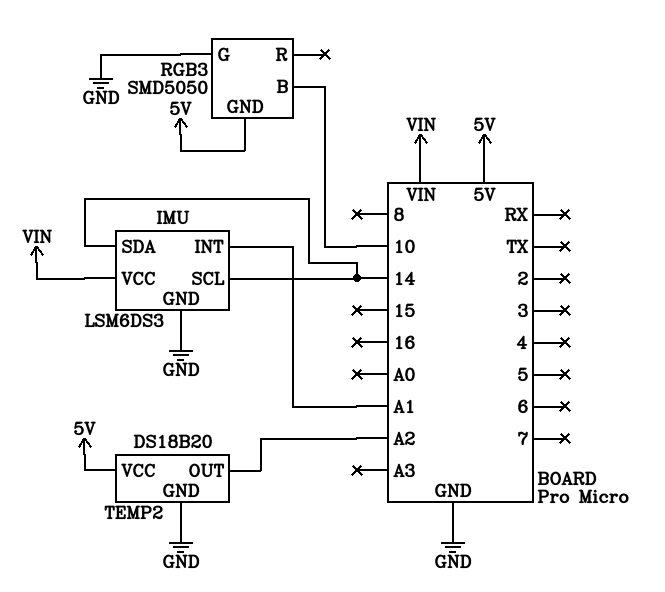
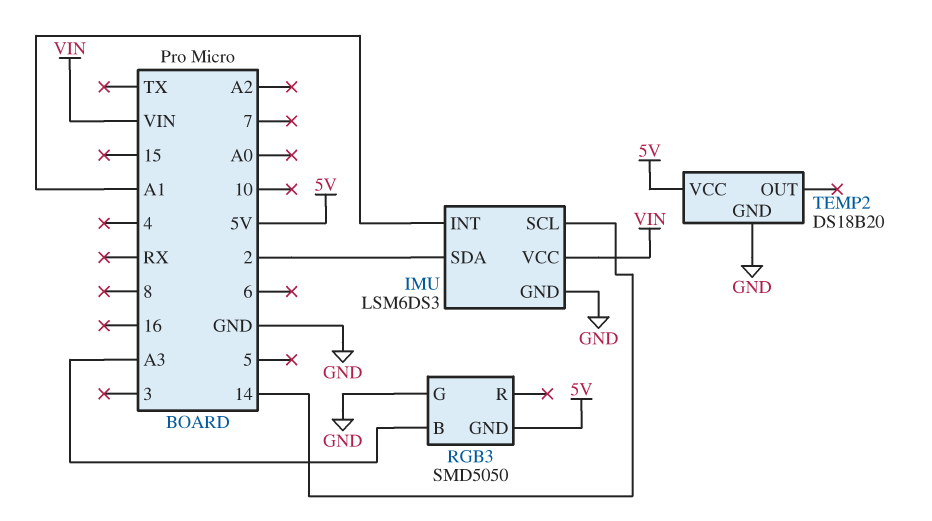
IMU pin SDA: 14 -> 2
RGB3 pin B: 10 -> A3
TEMP2 pin OUT: A2 -> none

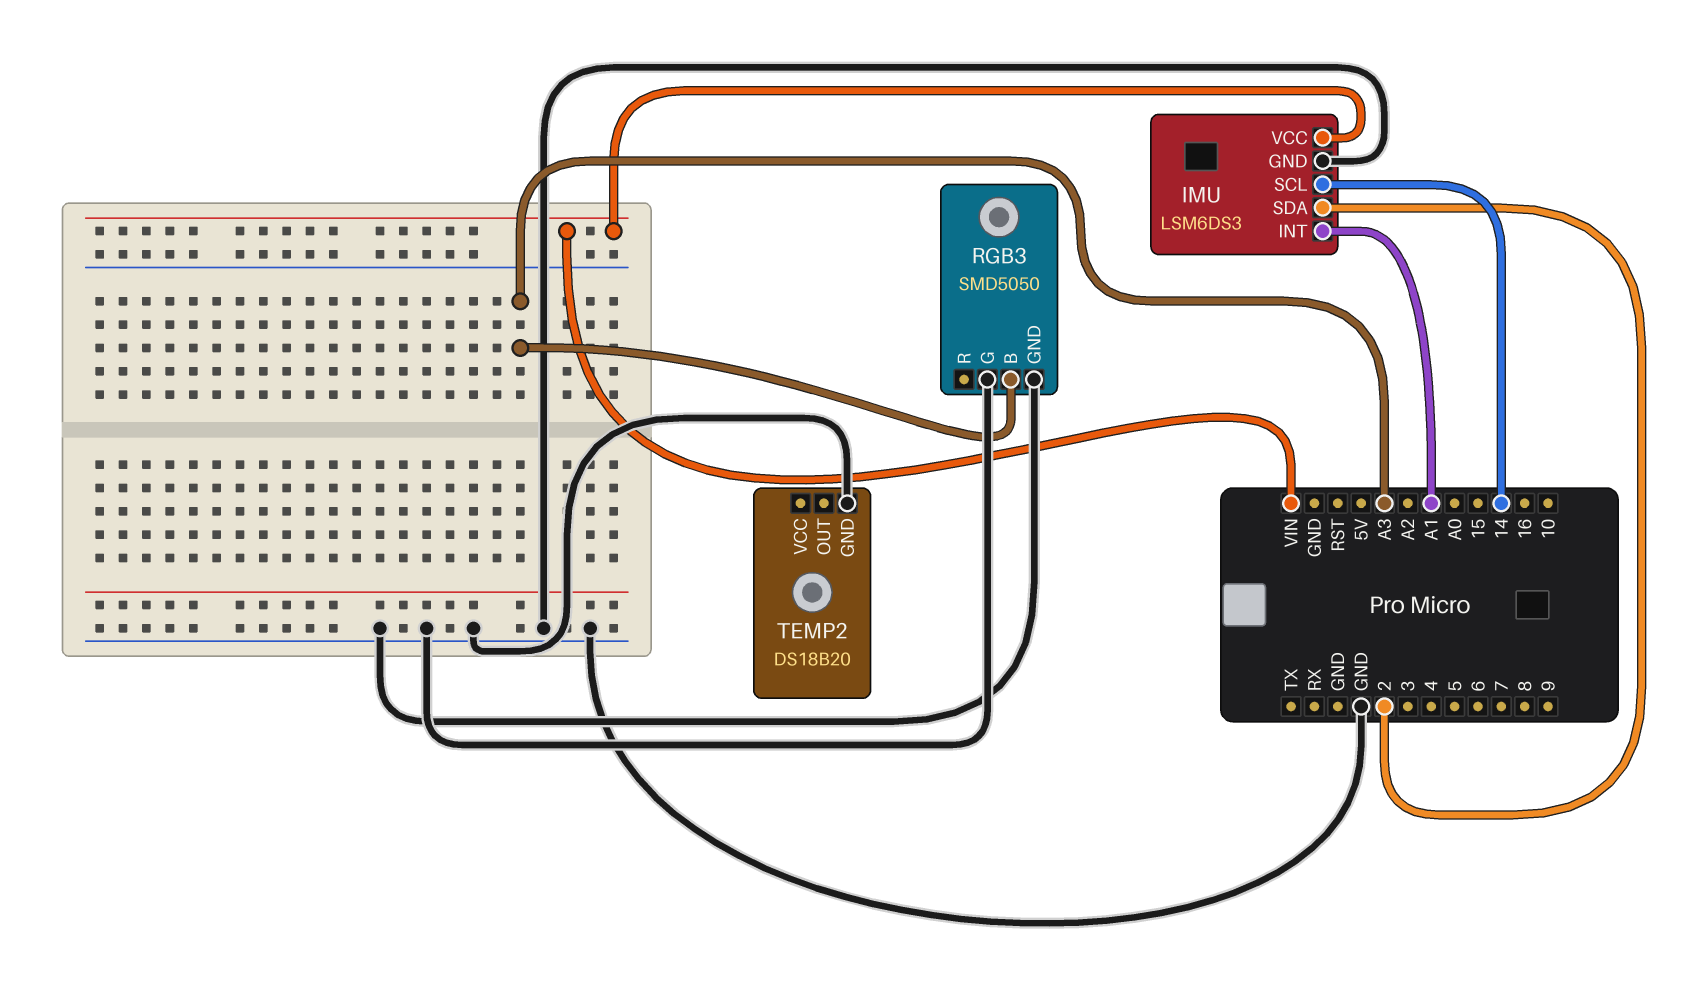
RGB3 pin GND: 5V -> GND
TEMP2 pin VCC: 5V -> none

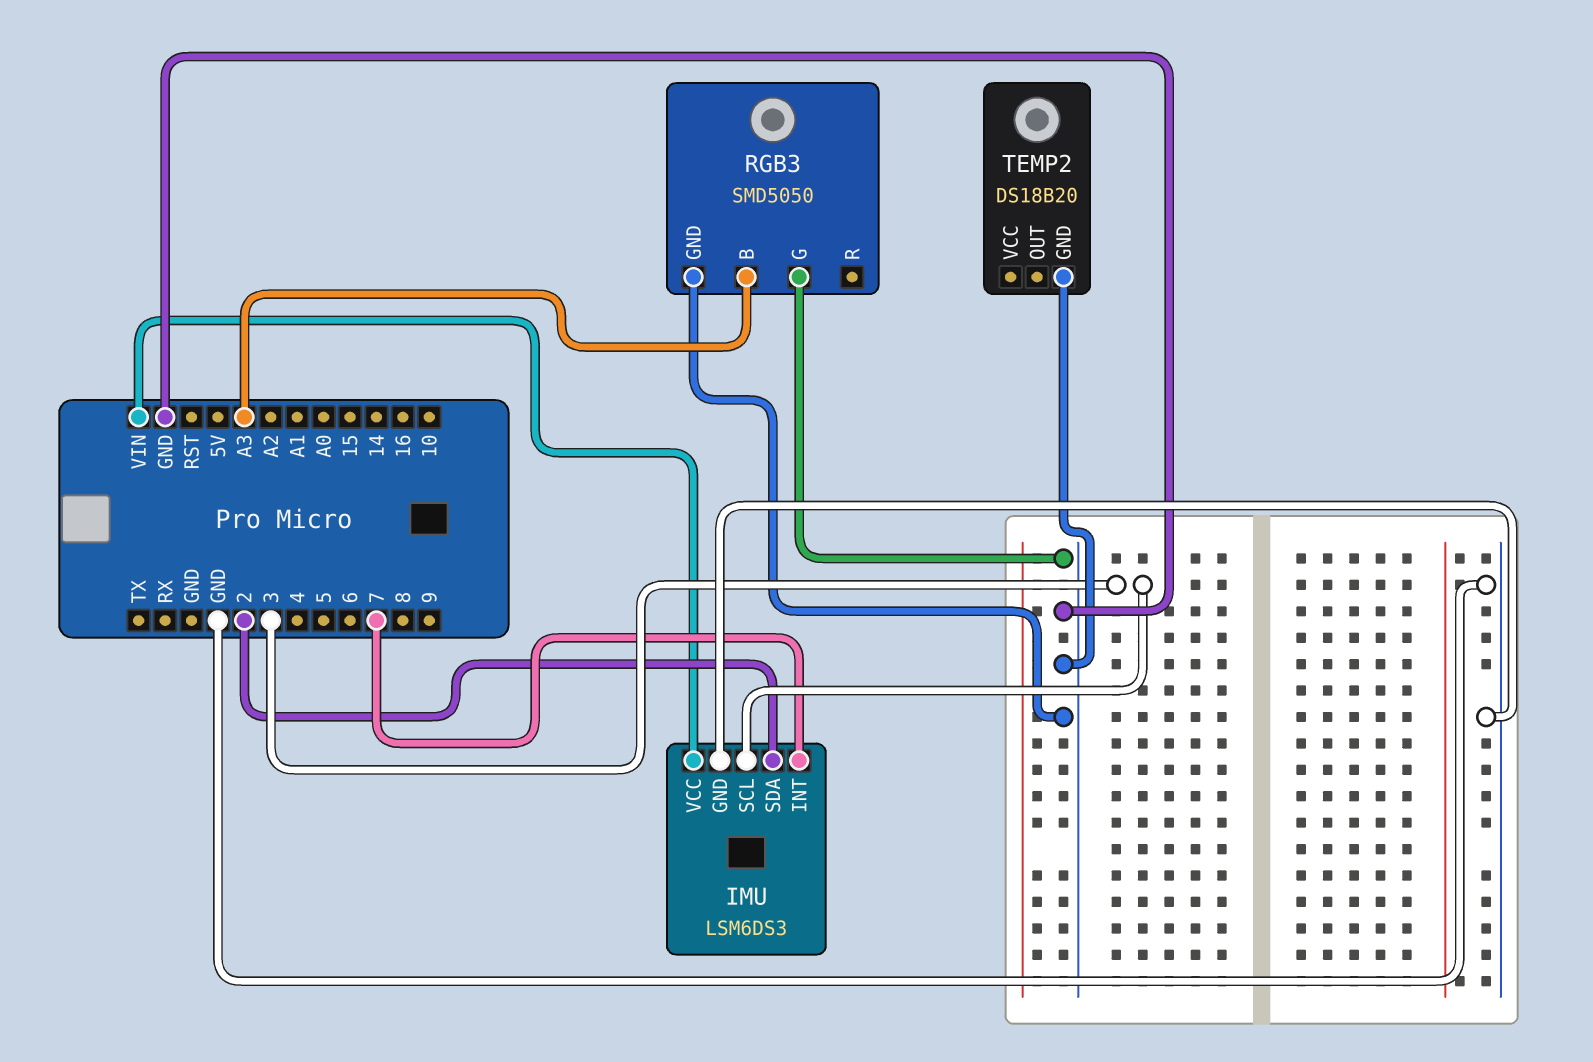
IMU pin INT: A1 -> 7
IMU pin SCL: 14 -> 3

